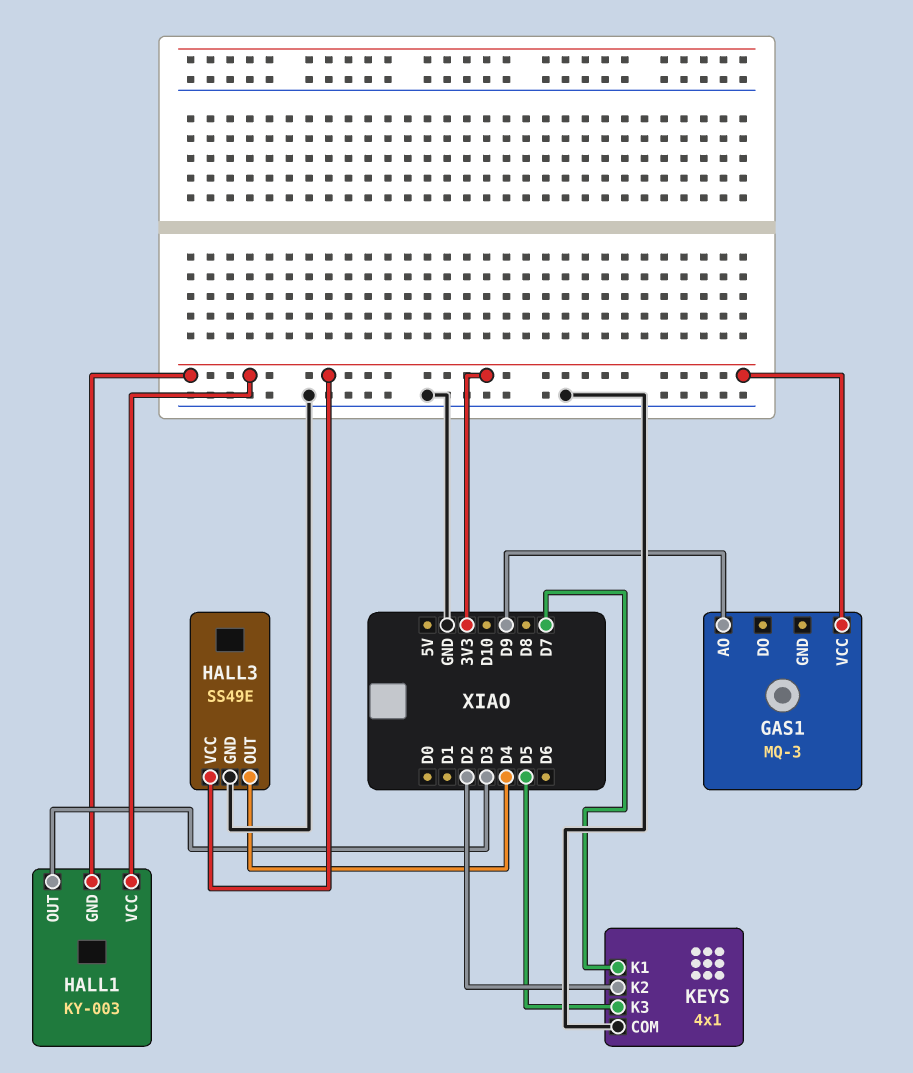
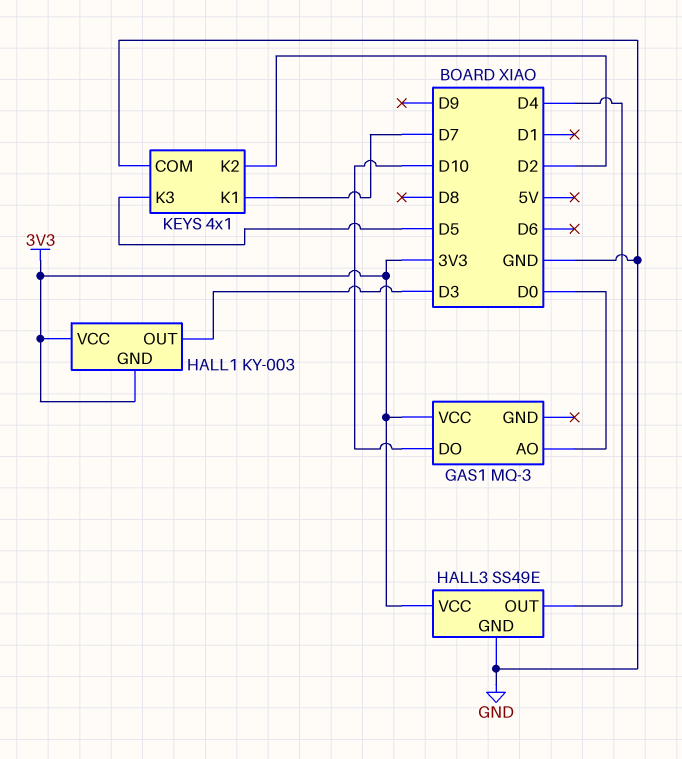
GAS1 pin AO: D9 -> D0
GAS1 pin DO: none -> D10

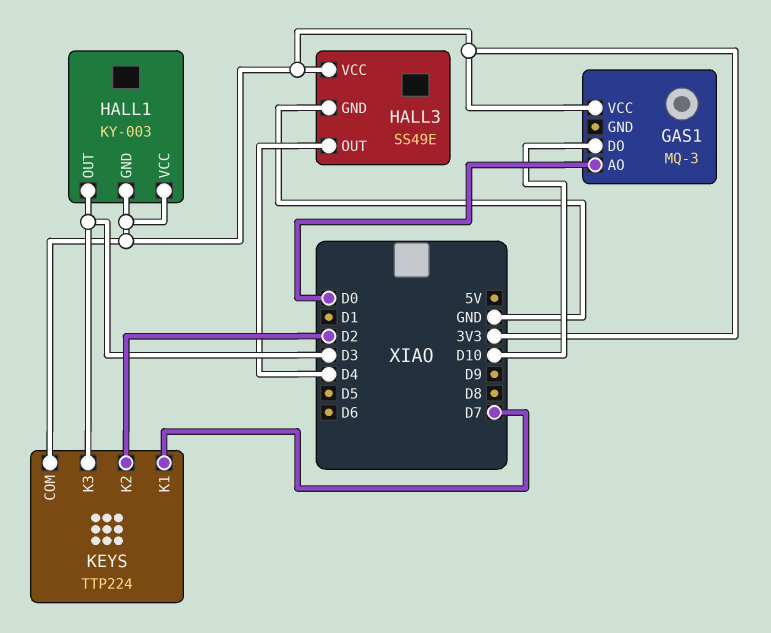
KEYS: 4x1 -> TTP224
KEYS pin COM: GND -> 3V3
KEYS pin K3: D5 -> D3

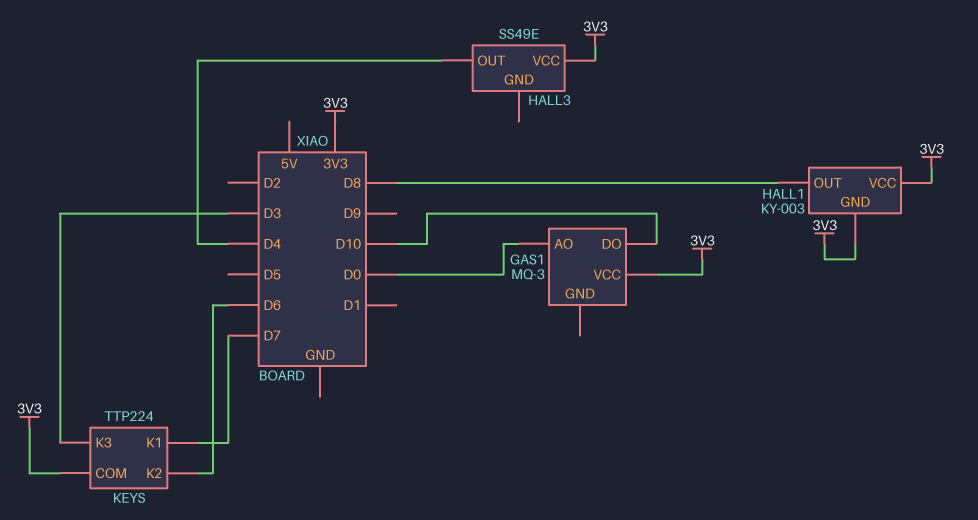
HALL1 pin OUT: D3 -> D8
HALL3 pin GND: GND -> none
KEYS pin K2: D2 -> D6

